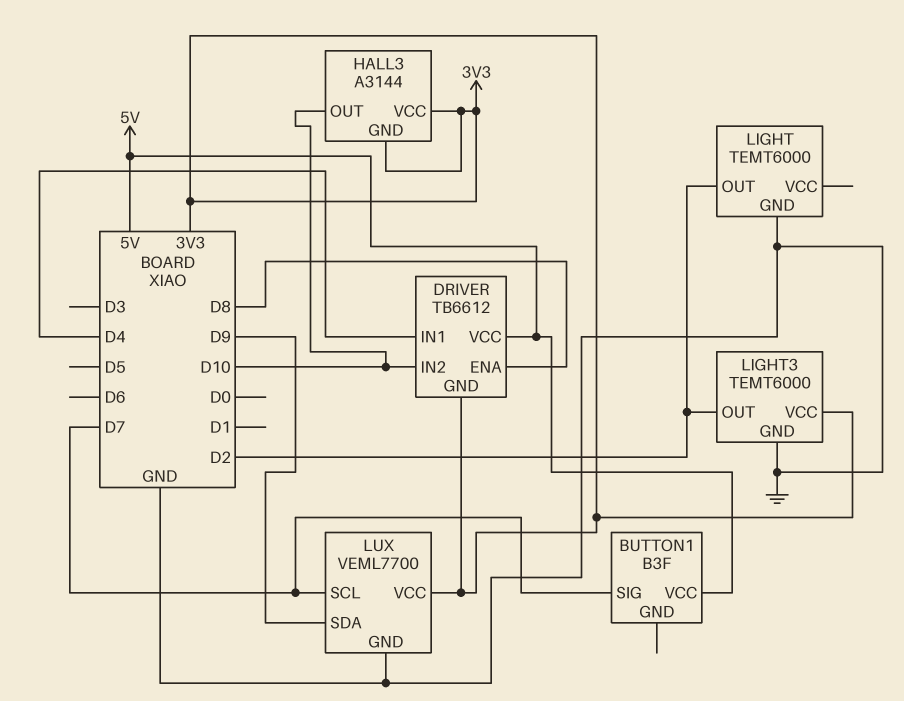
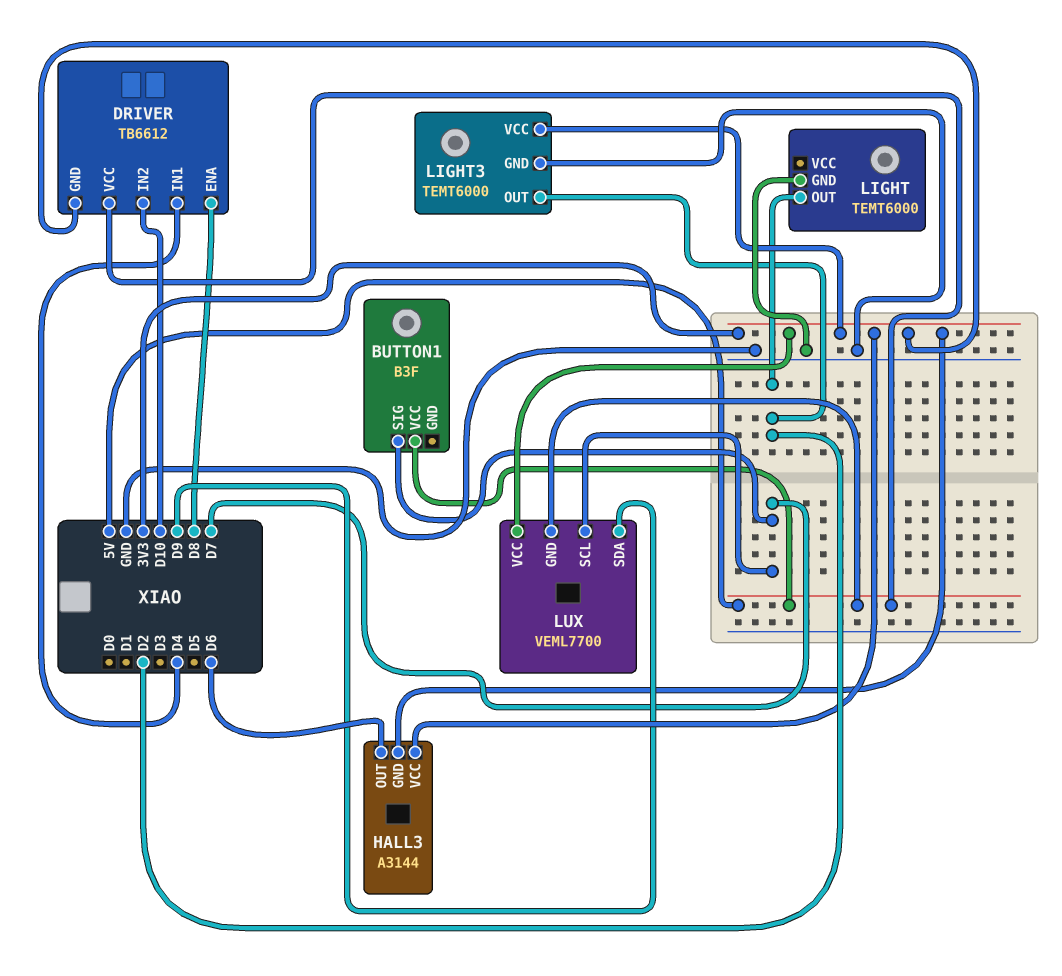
HALL3 pin OUT: D10 -> D6
LUX pin GND: GND -> 5V

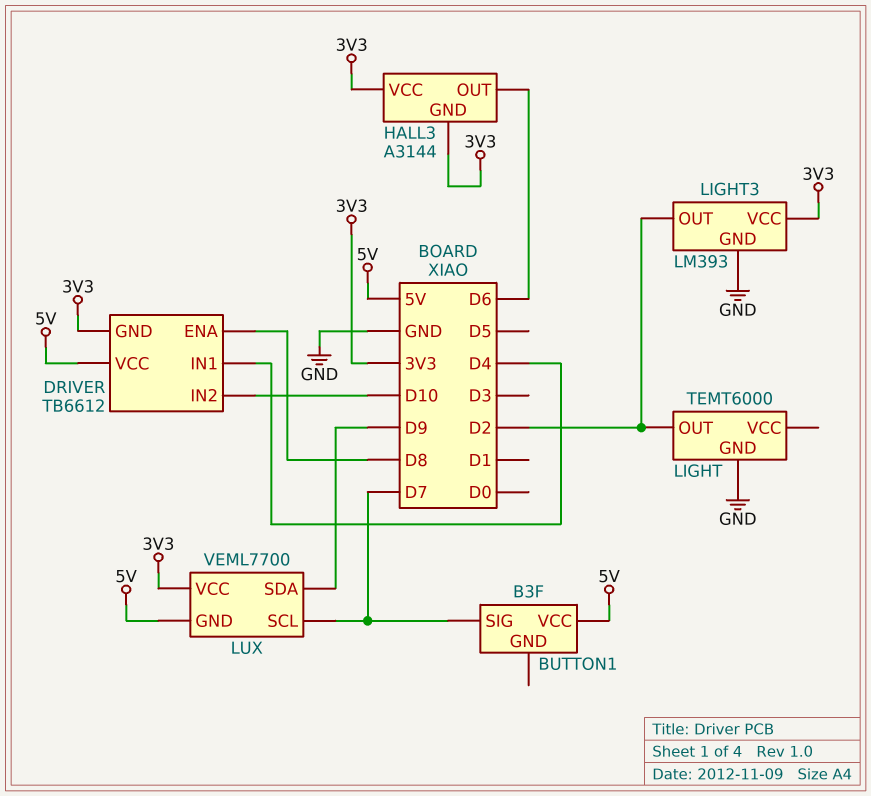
LIGHT3: TEMT6000 -> LM393

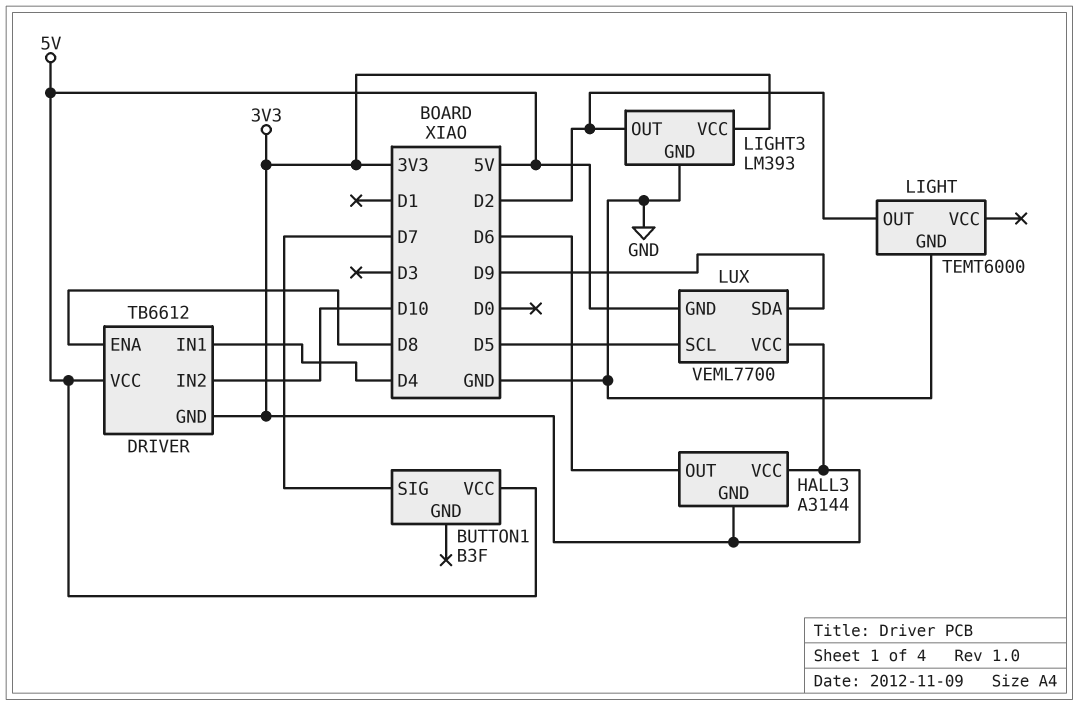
LUX pin SCL: D7 -> D5

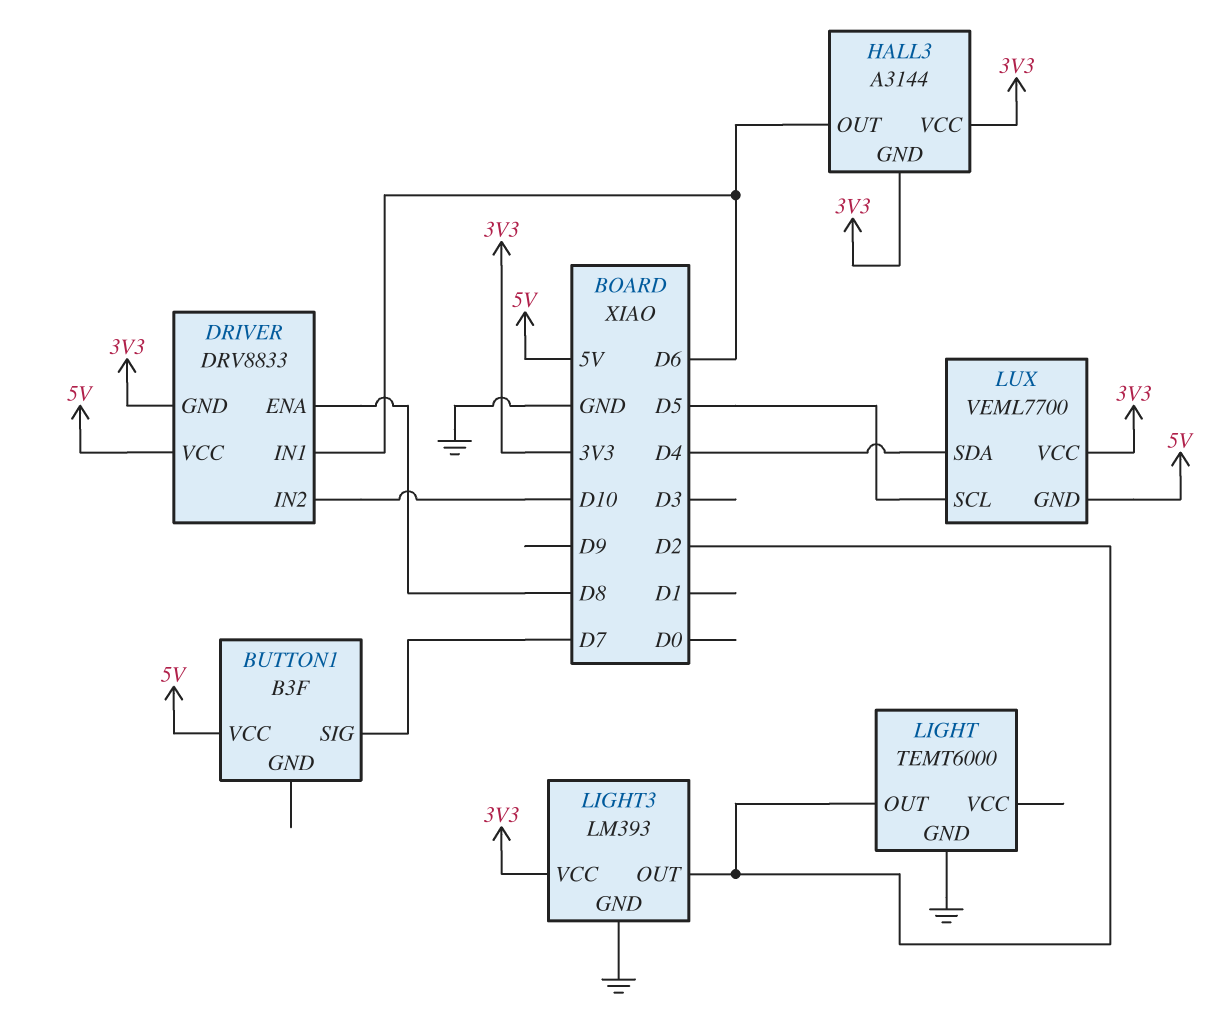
DRIVER: TB6612 -> DRV8833
DRIVER pin IN1: D4 -> D6
LUX pin SDA: D9 -> D4

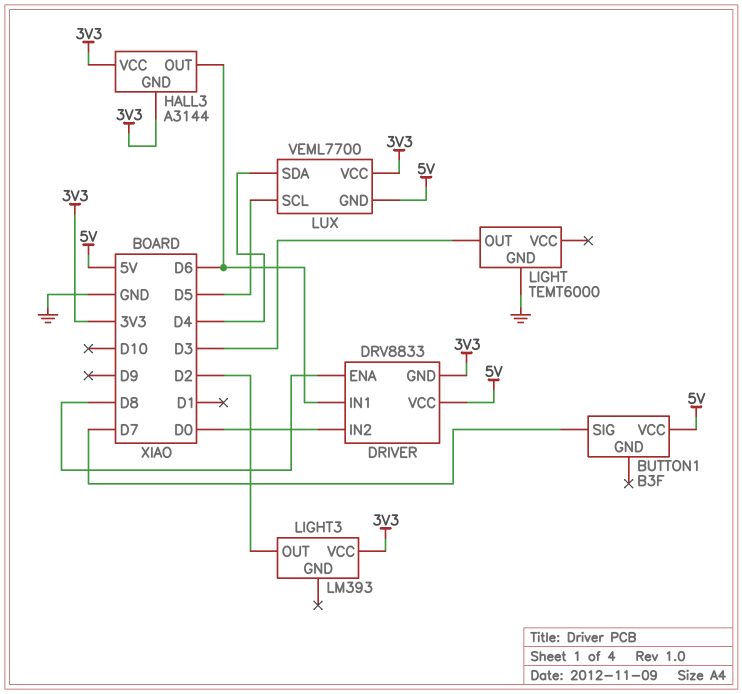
DRIVER pin IN2: D10 -> D0
LIGHT pin OUT: D2 -> D3
LIGHT3 pin GND: GND -> none

